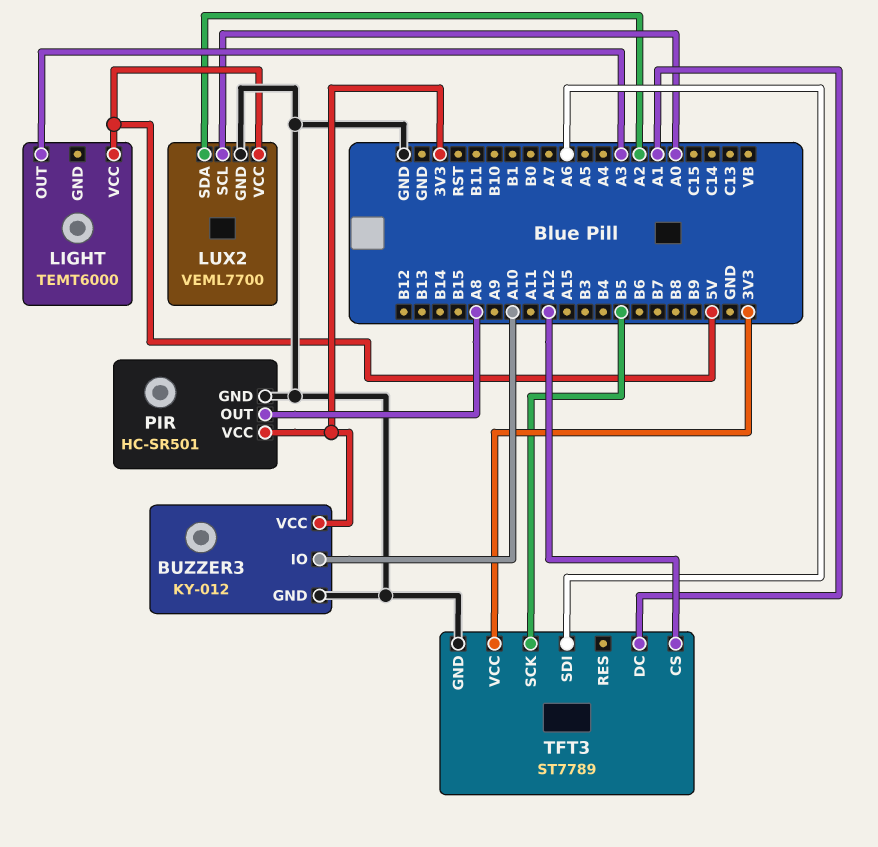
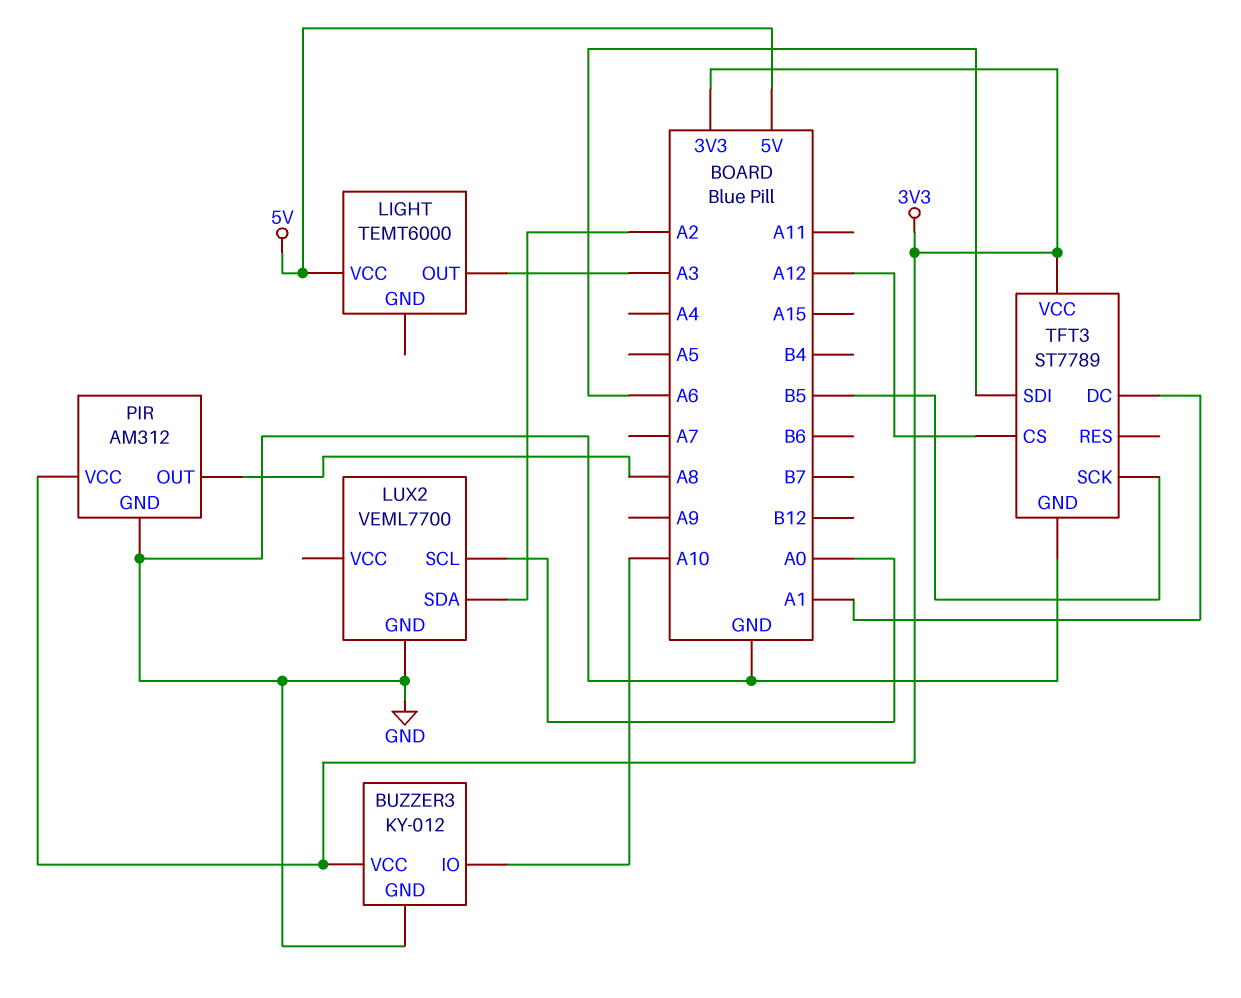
LUX2 pin VCC: 5V -> none
PIR: HC-SR501 -> AM312

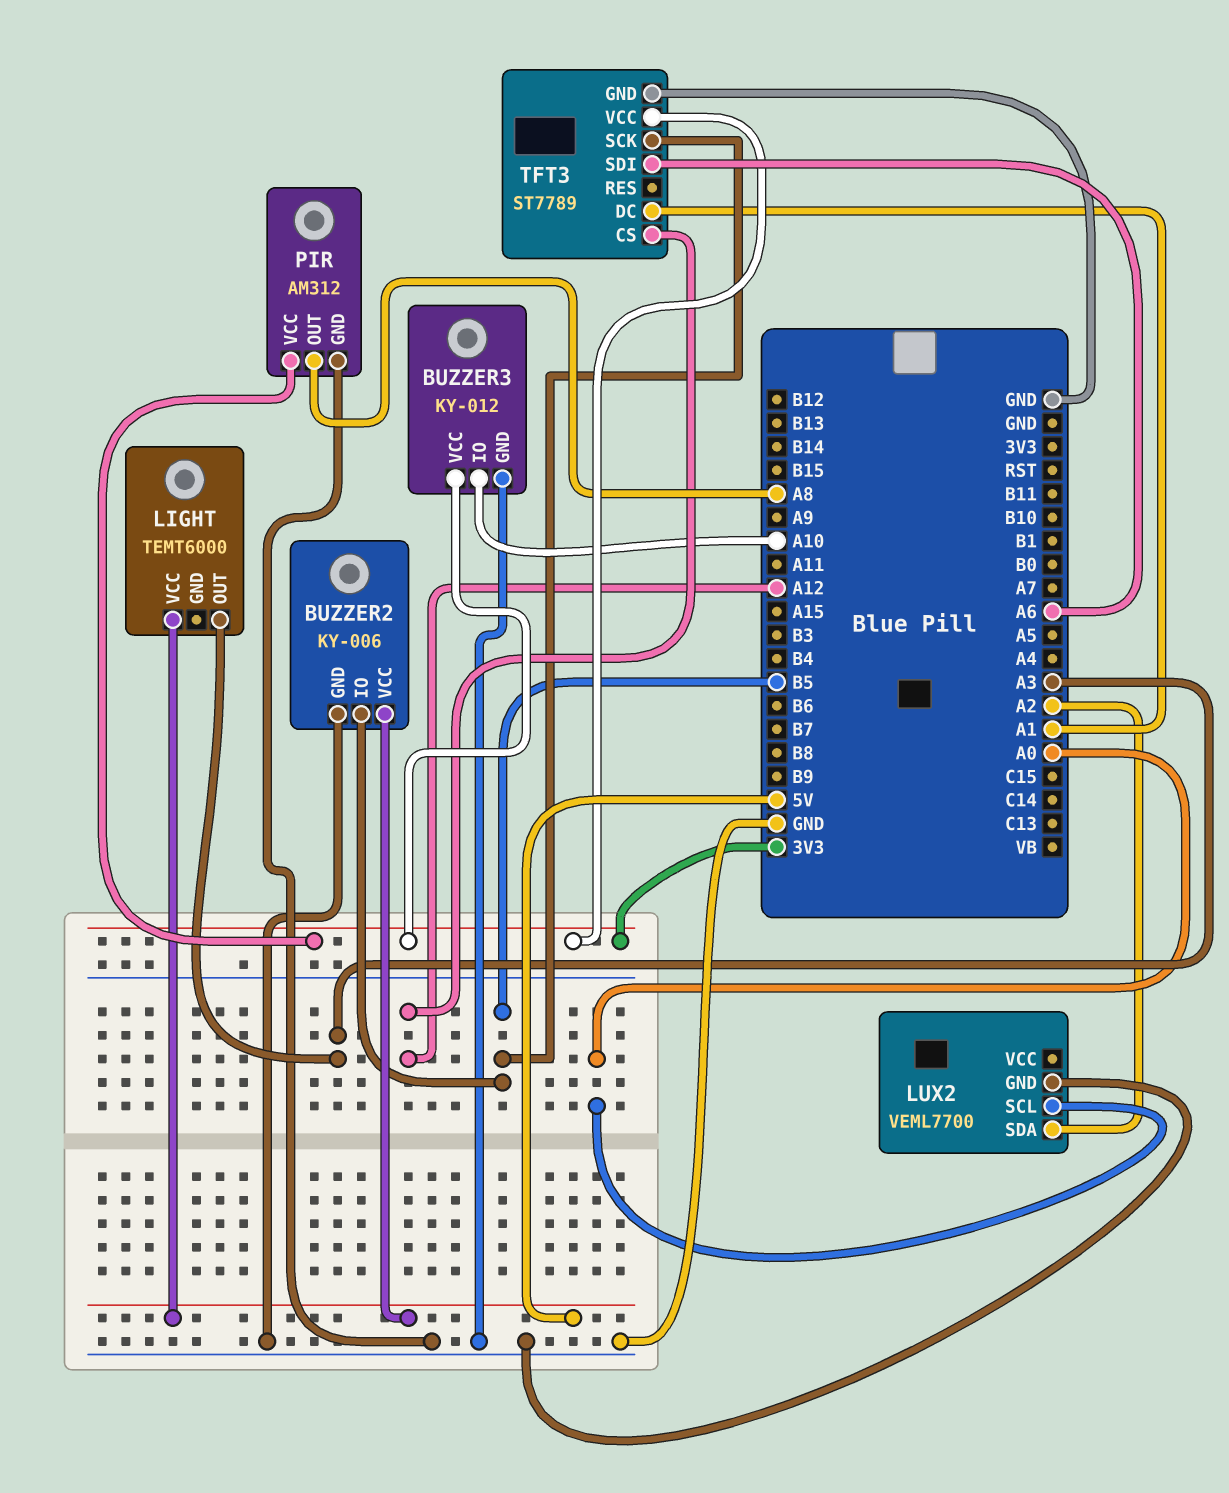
BUZZER2: none -> KY-006
BUZZER2 pin GND: none -> GND
BUZZER2 pin IO: none -> B5
BUZZER2 pin VCC: none -> 5V

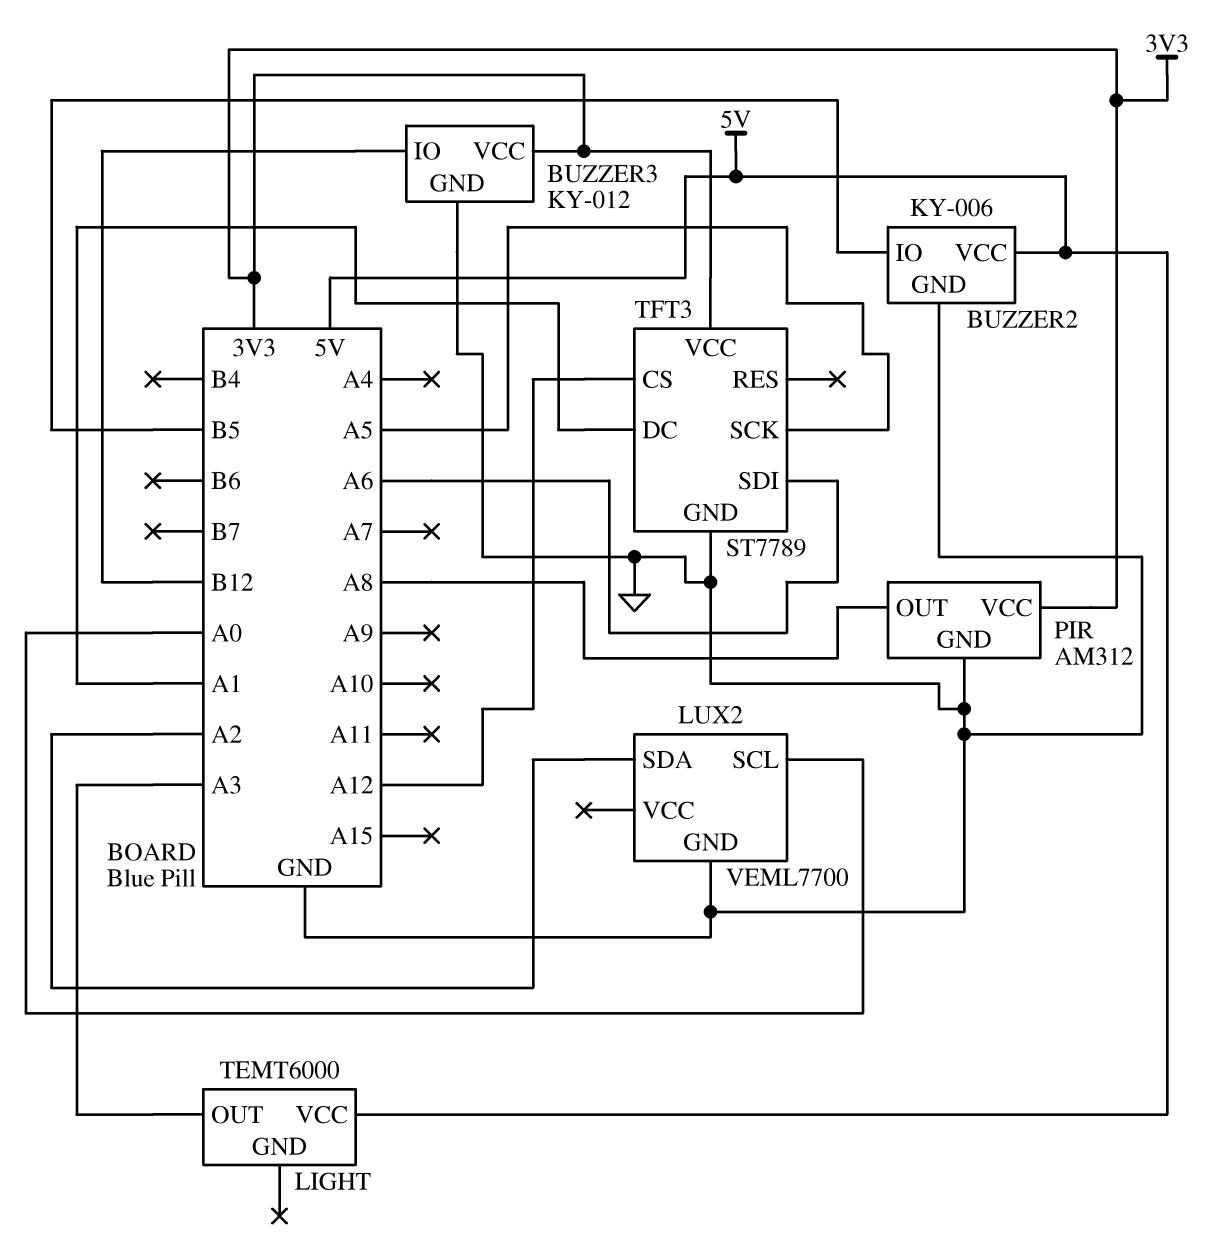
BUZZER3 pin IO: A10 -> B12
TFT3 pin SCK: B5 -> A5

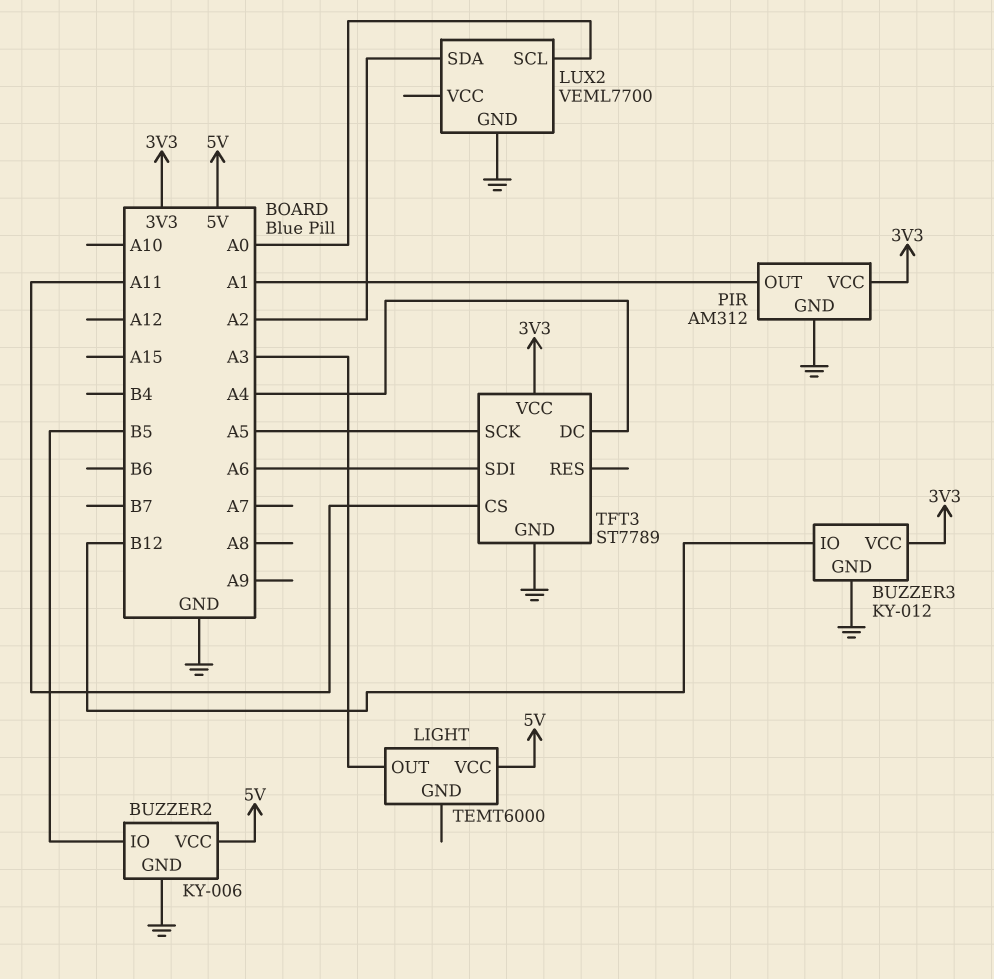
PIR pin OUT: A8 -> A1
TFT3 pin CS: A12 -> A11
TFT3 pin DC: A1 -> A4

